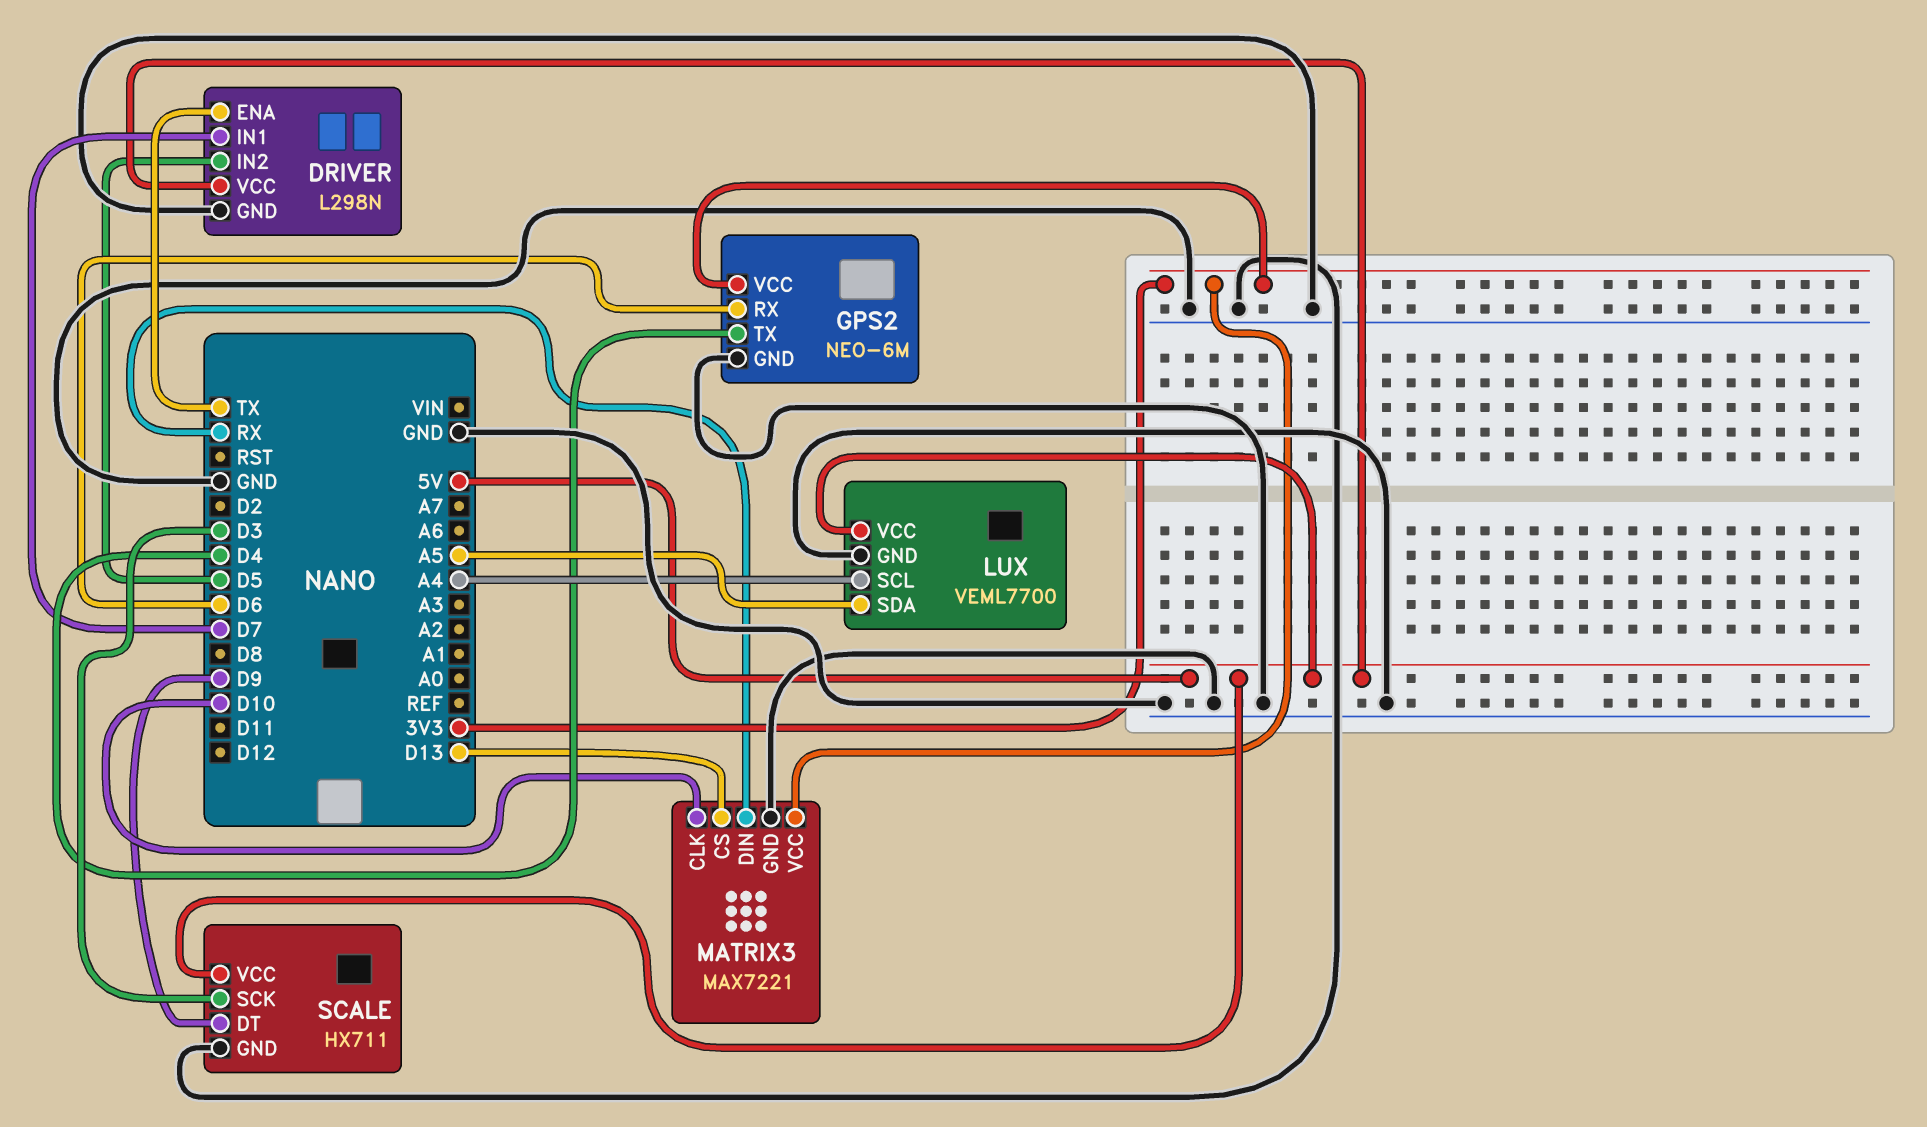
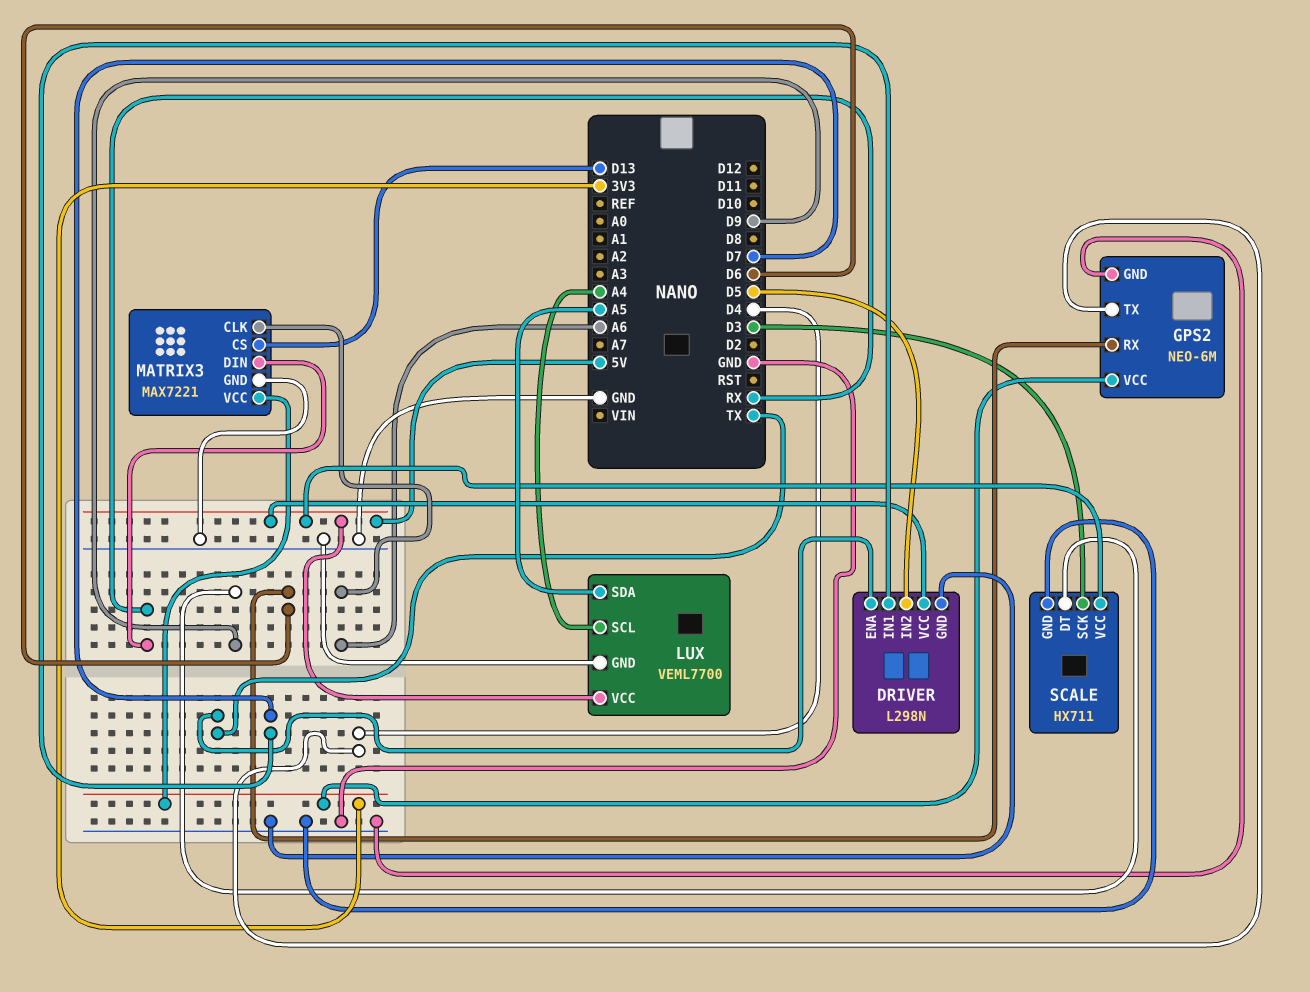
MATRIX3 pin CLK: D10 -> A6

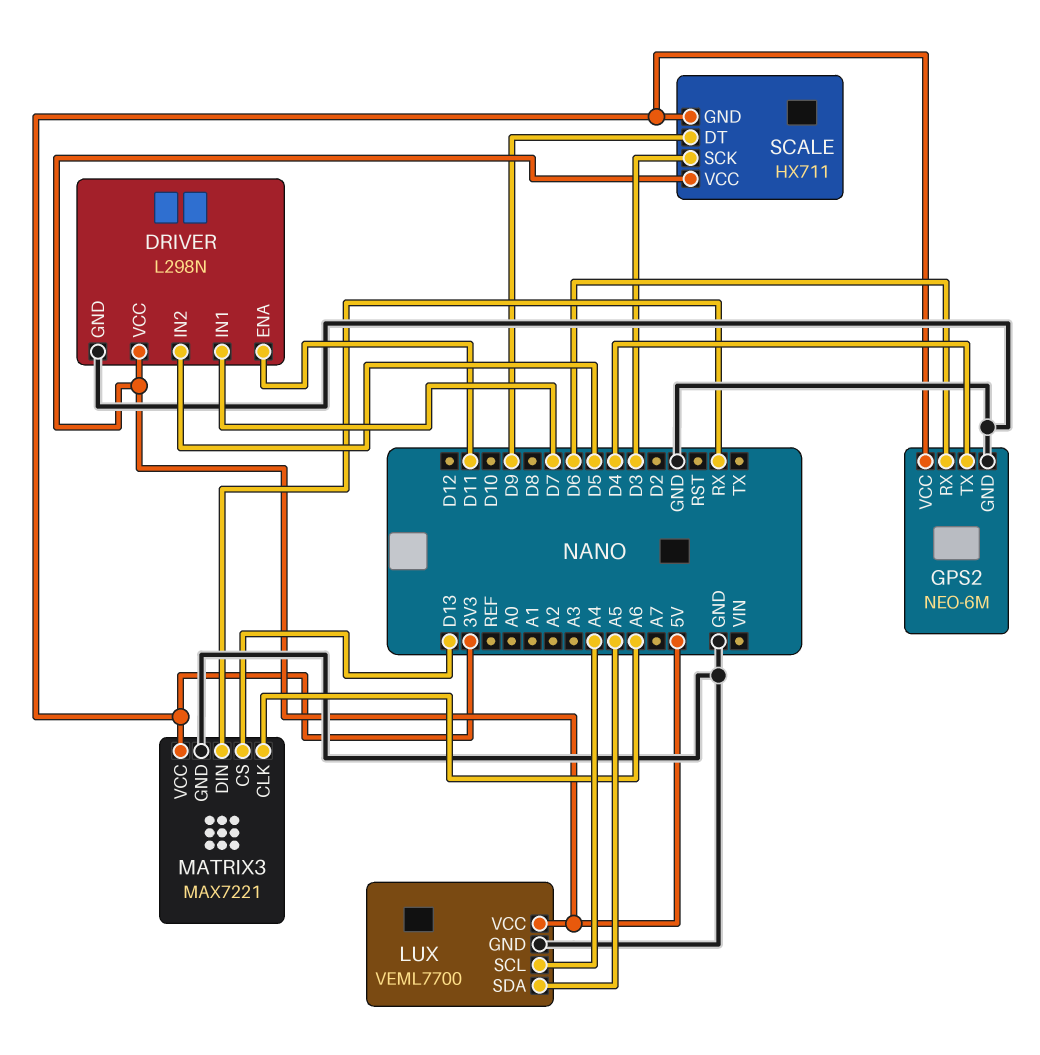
DRIVER pin ENA: TX -> D11
SCALE pin GND: GND -> 3V3

